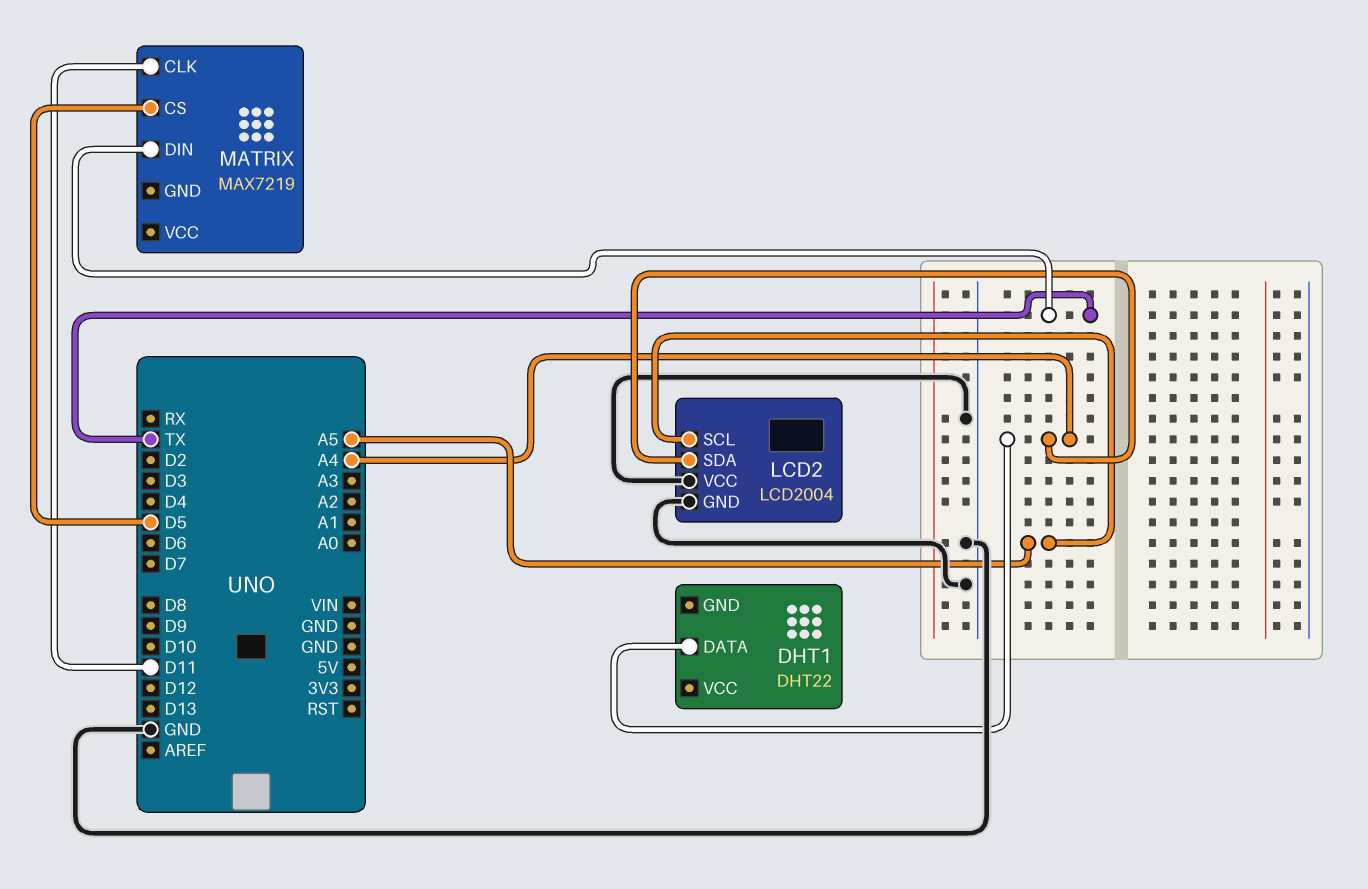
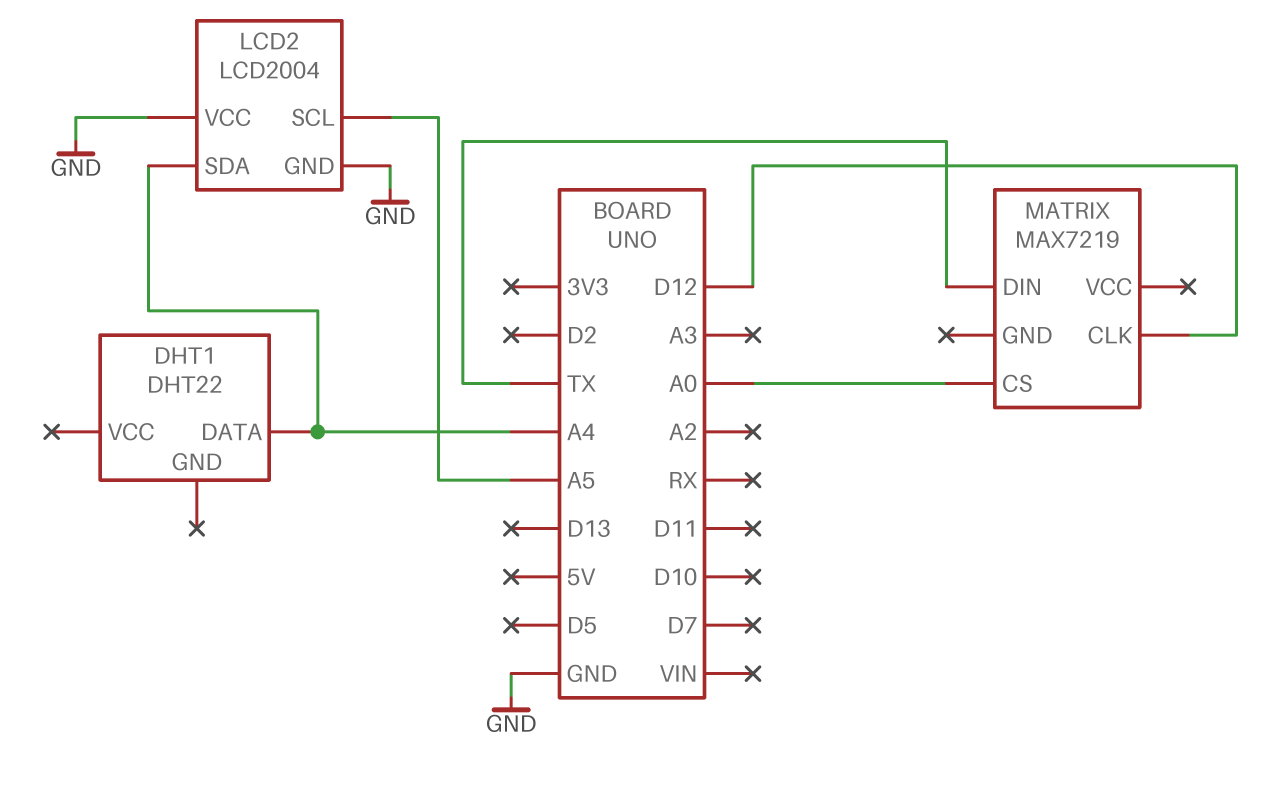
MATRIX pin CLK: D11 -> D12
MATRIX pin CS: D5 -> A0

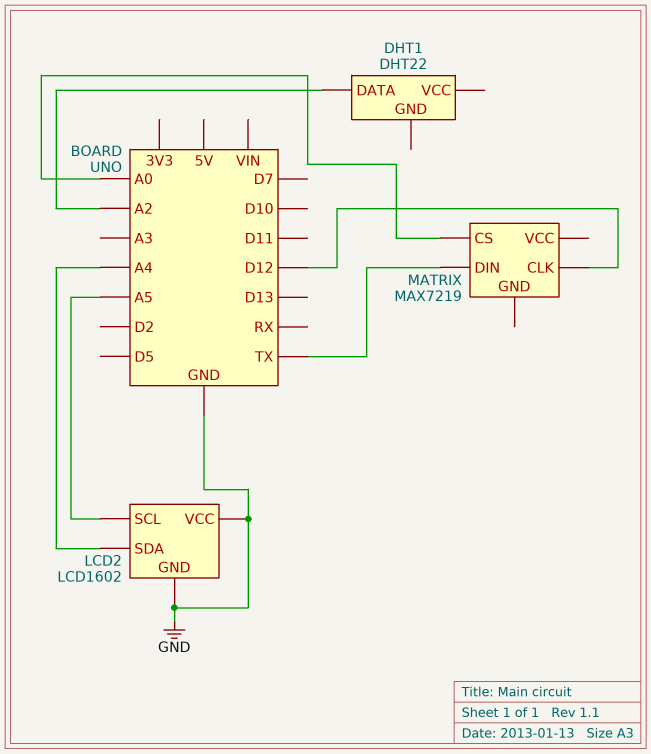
DHT1 pin DATA: A4 -> A2
LCD2: LCD2004 -> LCD1602

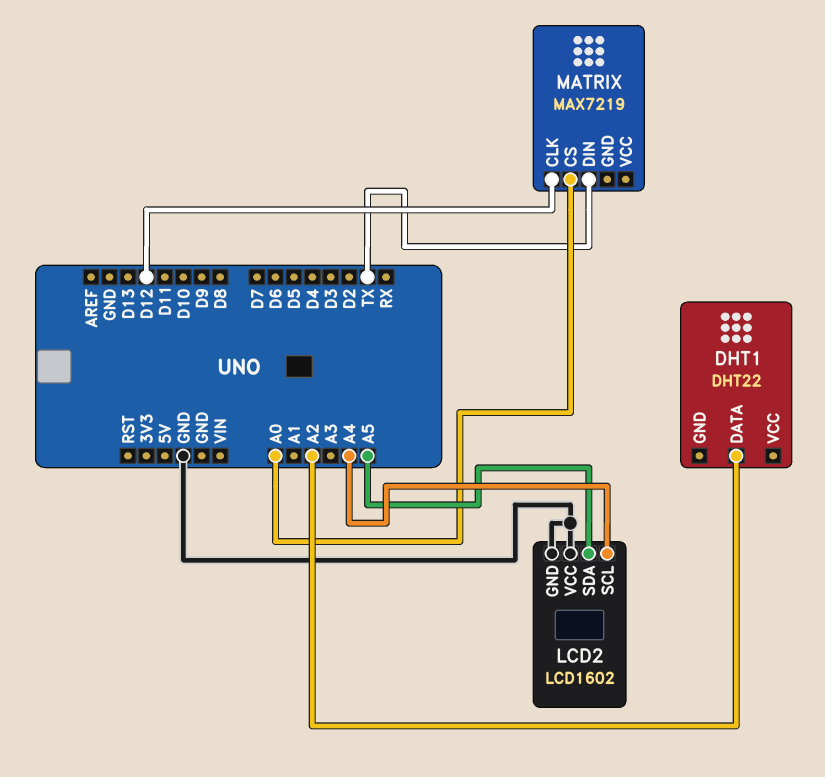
LCD2 pin SCL: A5 -> A4
LCD2 pin SDA: A4 -> A5

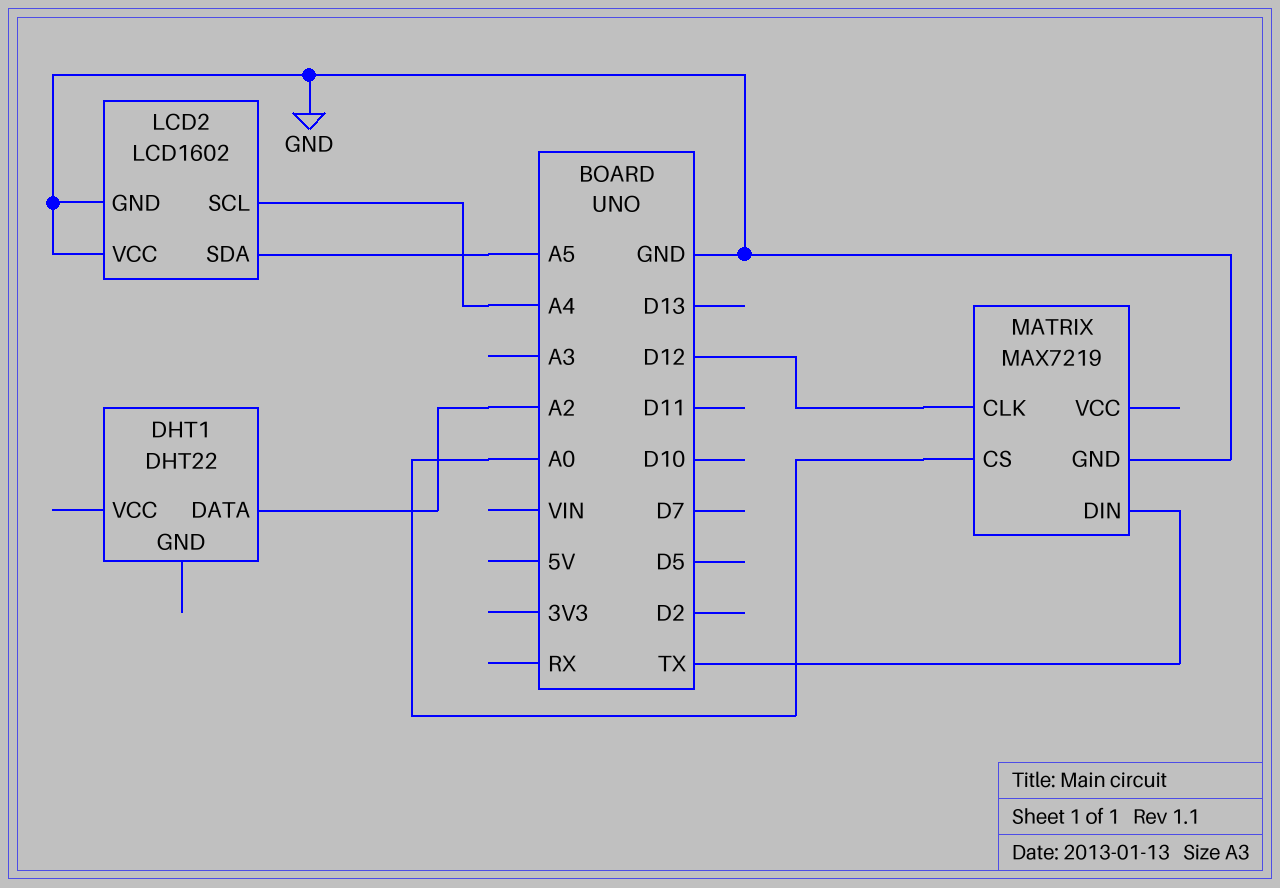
MATRIX pin GND: none -> GND

